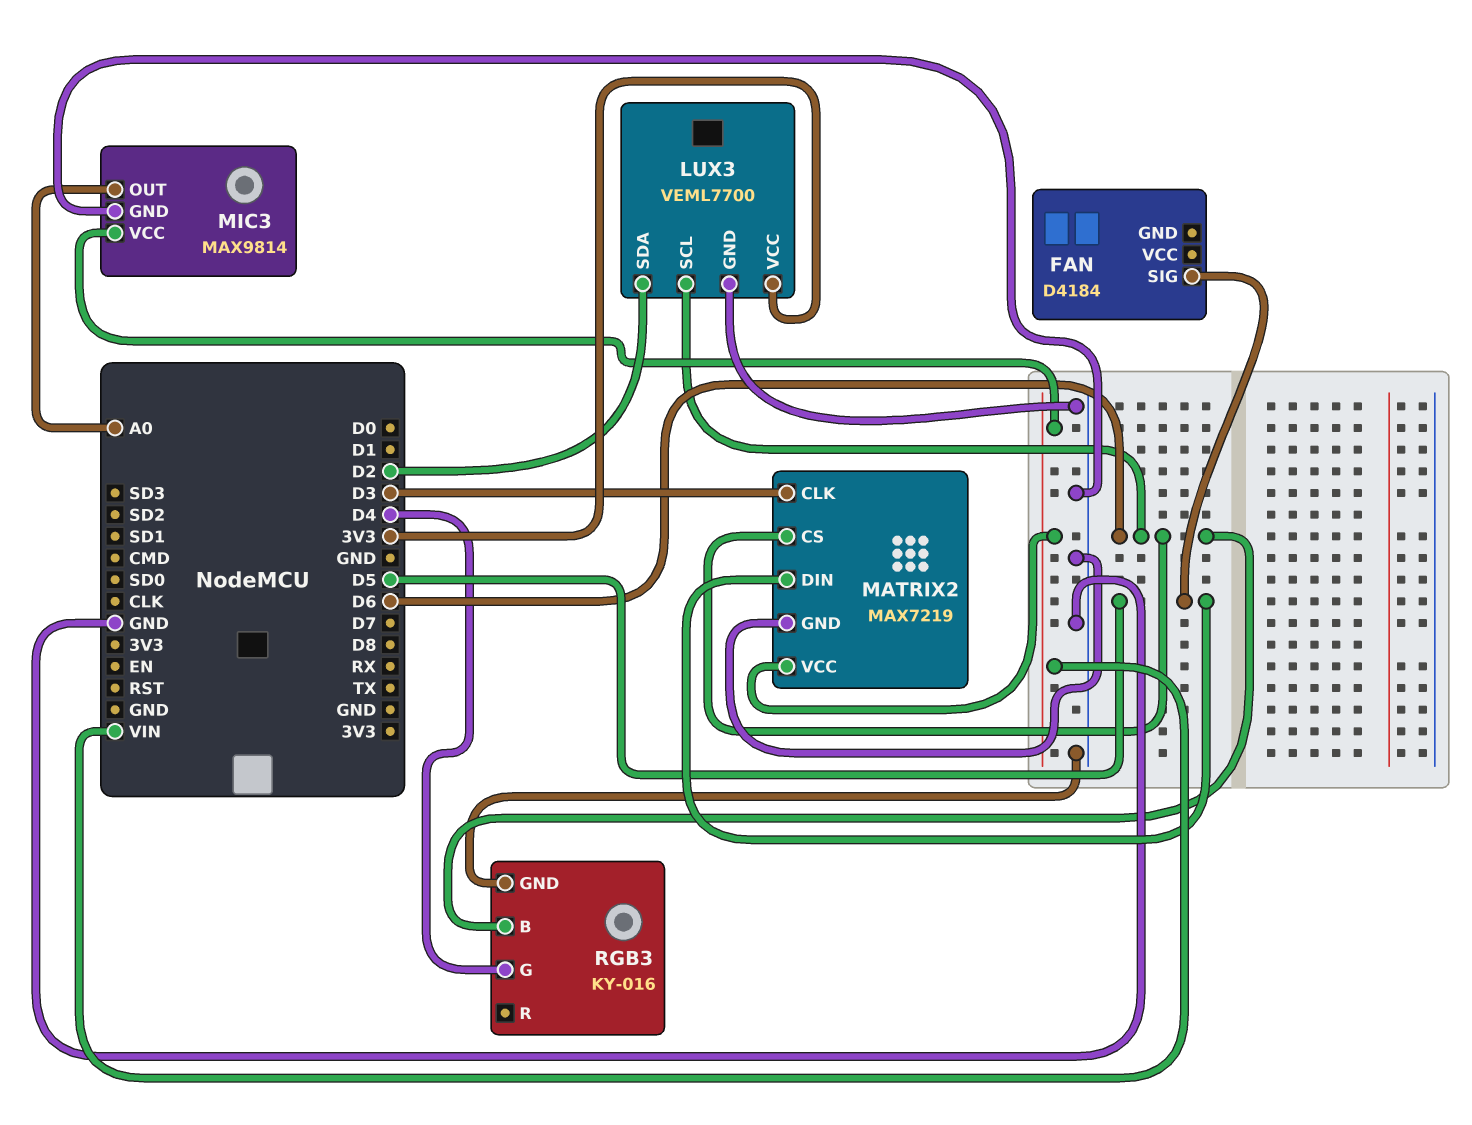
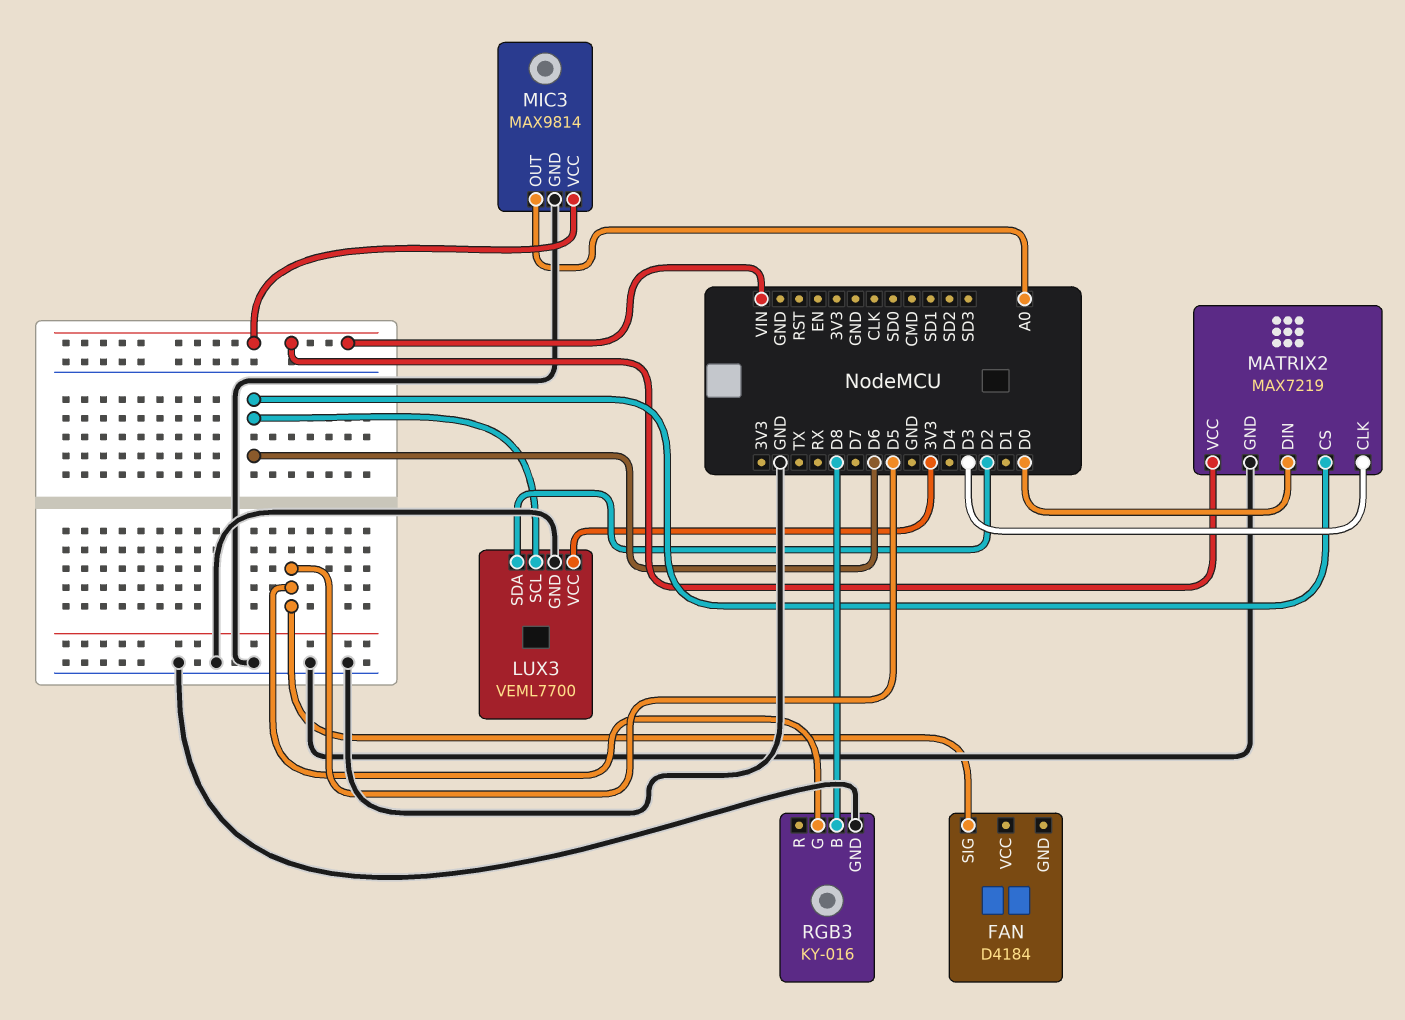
MATRIX2 pin DIN: D5 -> D0
RGB3 pin B: D6 -> D8
RGB3 pin G: D4 -> D5

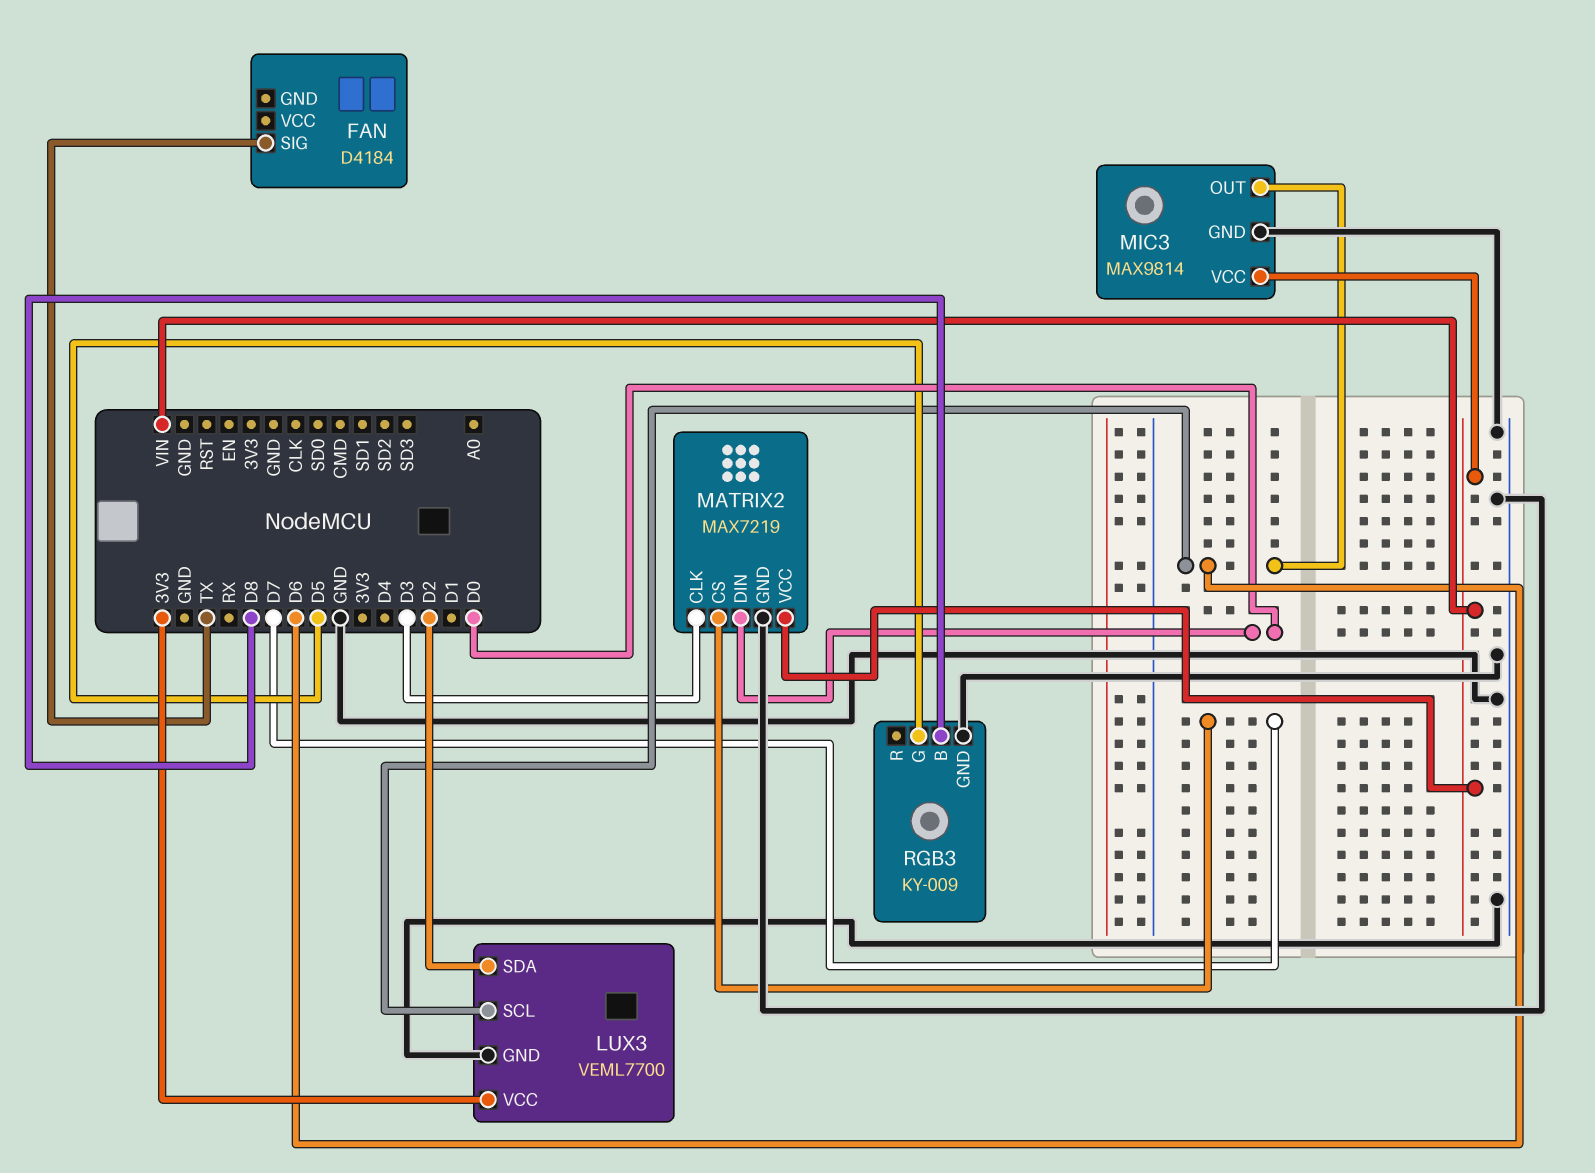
FAN pin SIG: D5 -> TX
MATRIX2 pin CS: D6 -> D7
MIC3 pin OUT: A0 -> D6
RGB3: KY-016 -> KY-009

